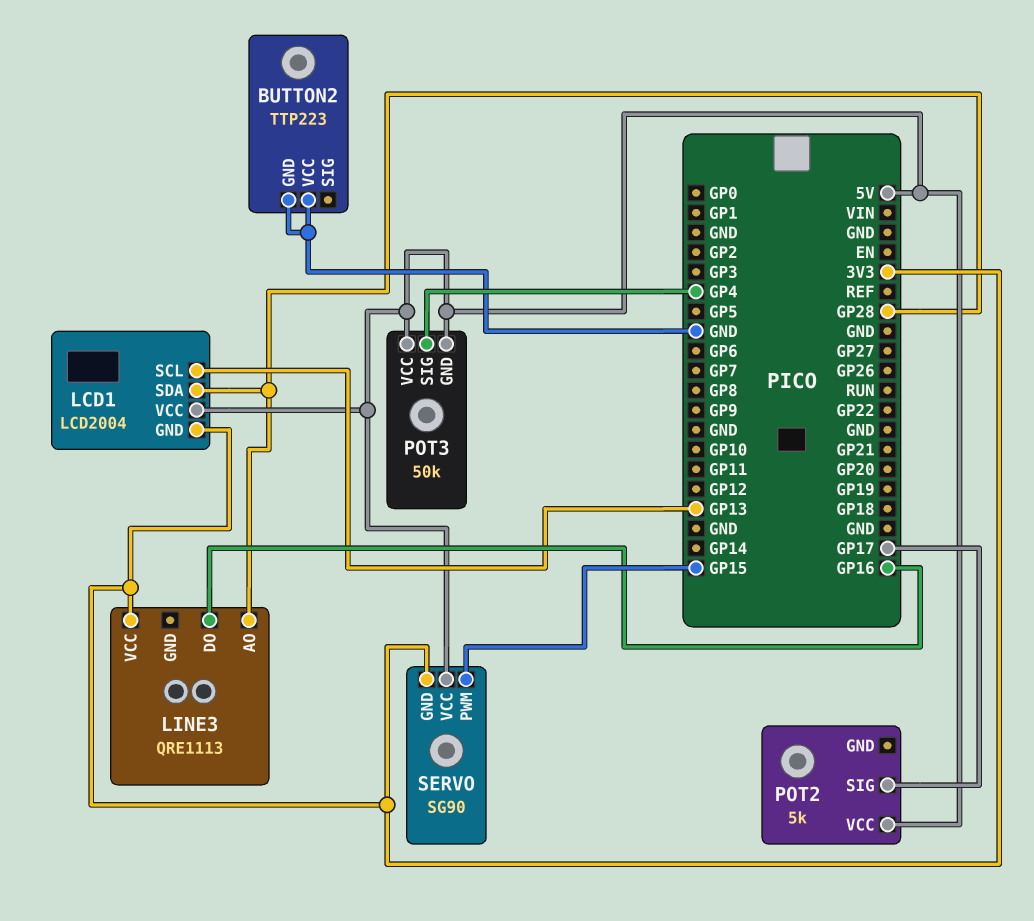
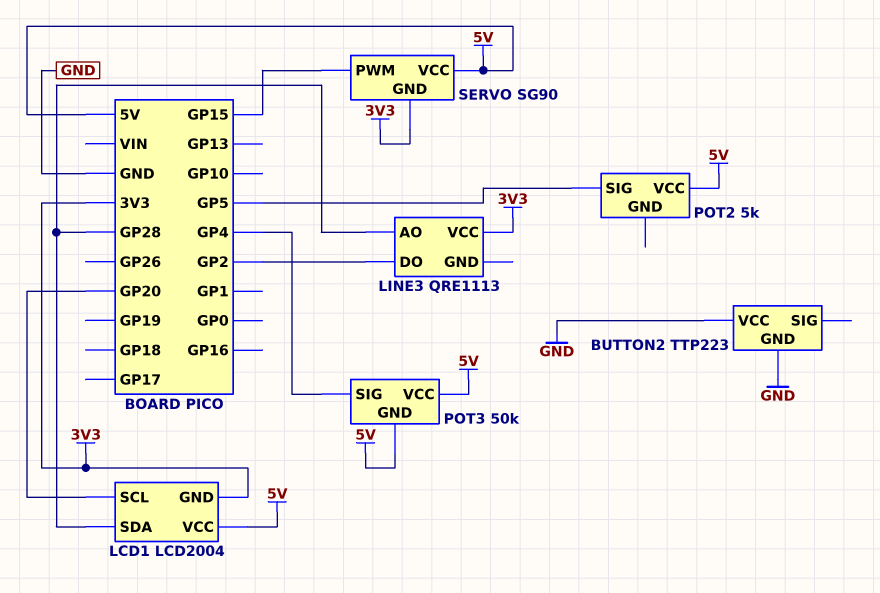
LCD1 pin SCL: GP13 -> GP20
LINE3 pin DO: GP16 -> GP2
POT2 pin SIG: GP17 -> GP5

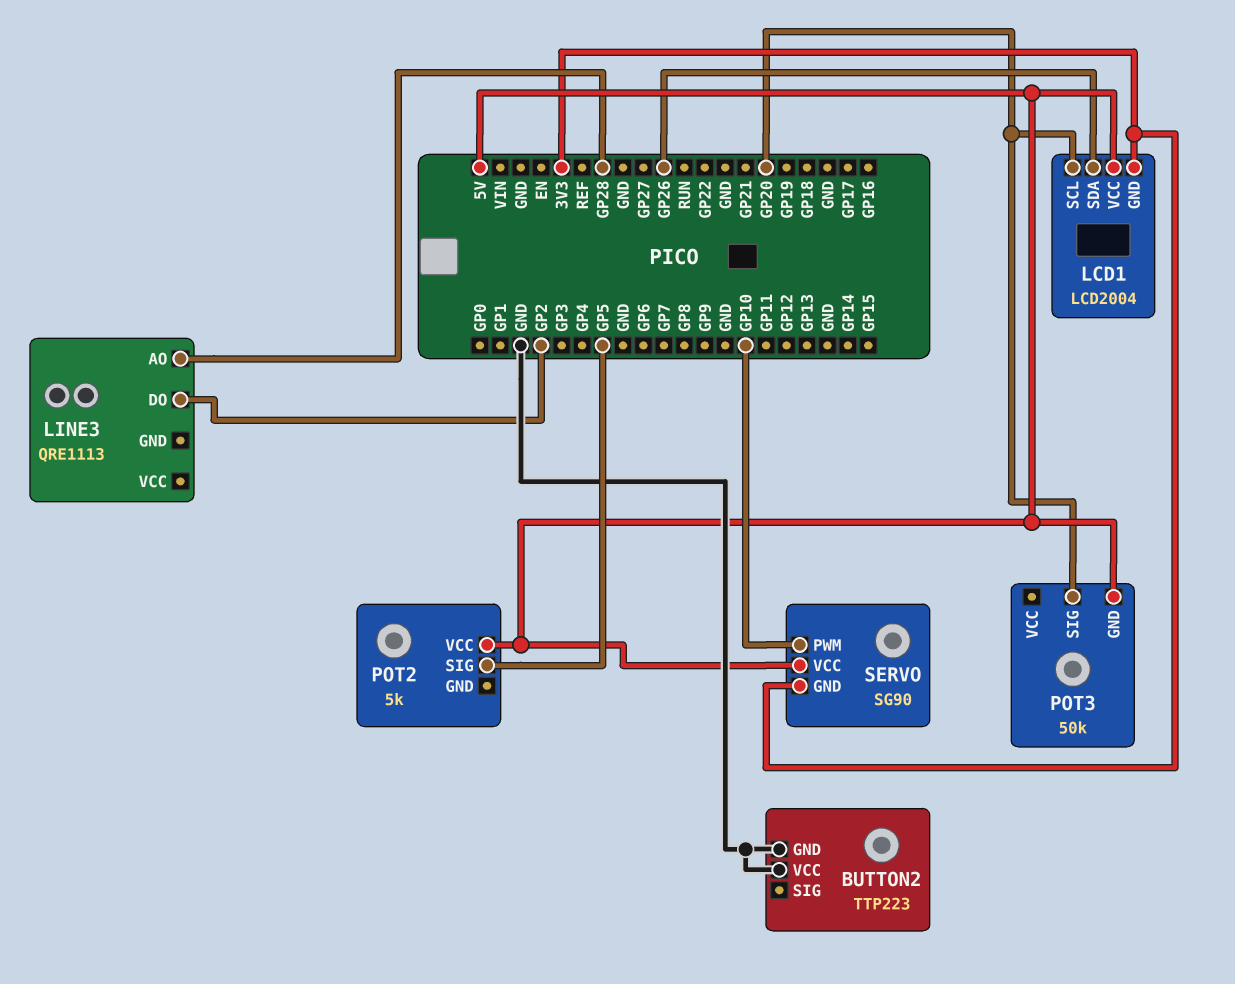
LCD1 pin SDA: GP28 -> GP26
LINE3 pin VCC: 3V3 -> none
POT3 pin SIG: GP4 -> GP20
POT3 pin VCC: 5V -> none
SERVO pin PWM: GP15 -> GP10

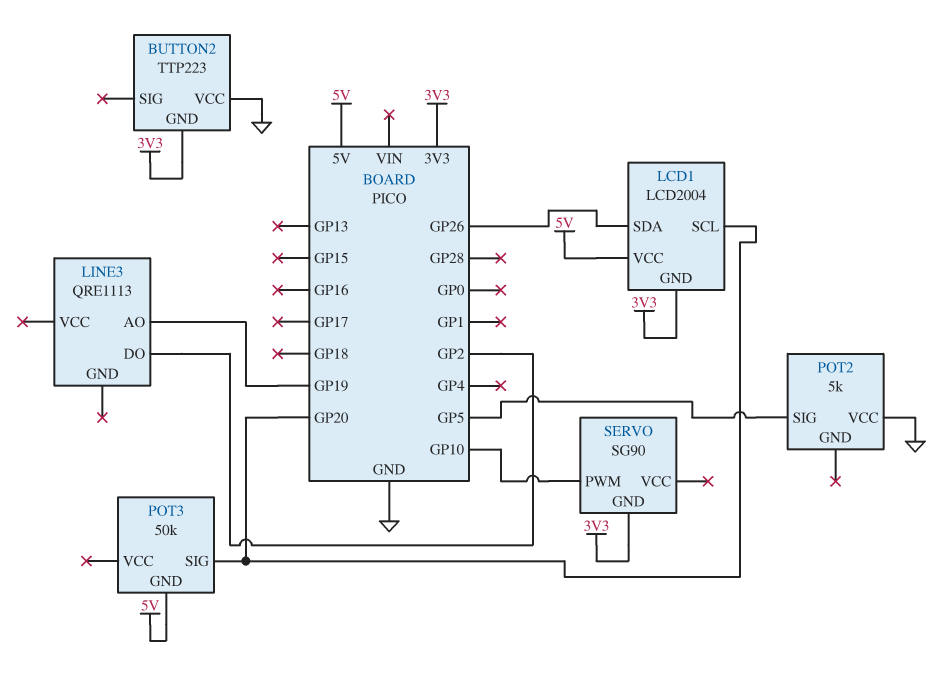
BUTTON2 pin GND: GND -> 3V3
LINE3 pin AO: GP28 -> GP19
POT2 pin VCC: 5V -> GND
SERVO pin VCC: 5V -> none

